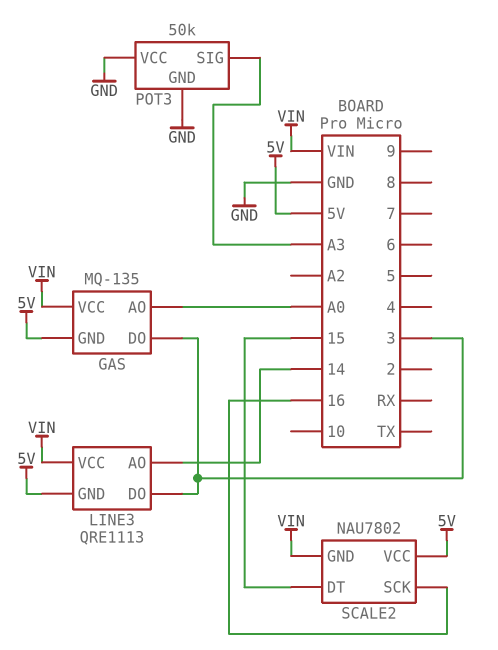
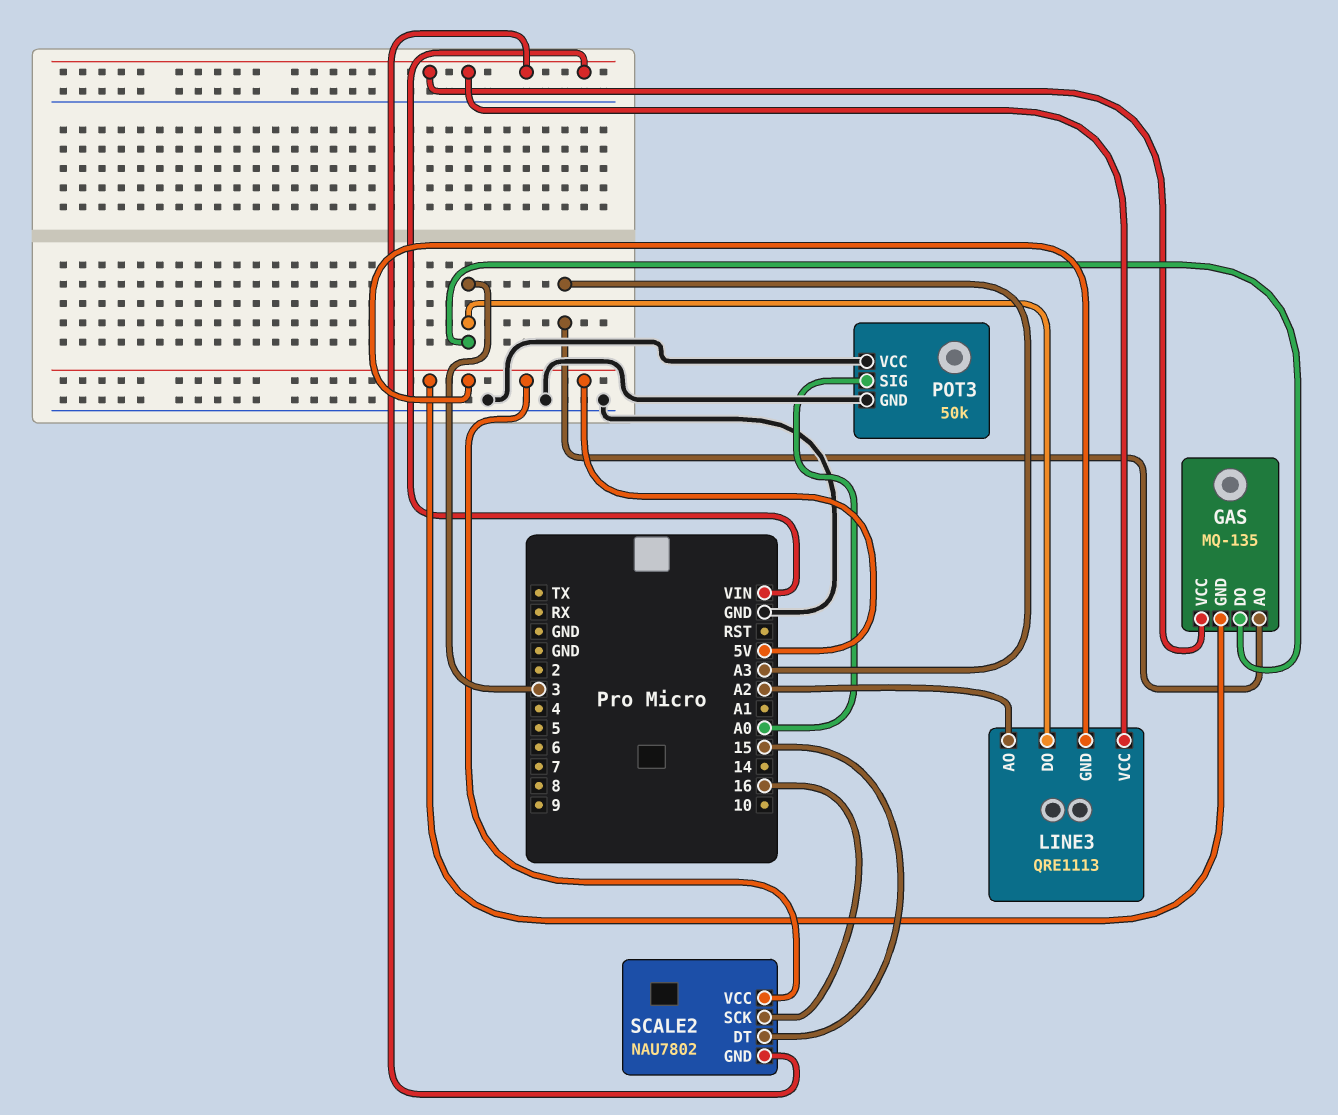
GAS pin AO: A0 -> A3
LINE3 pin AO: 14 -> A2
POT3 pin SIG: A3 -> A0

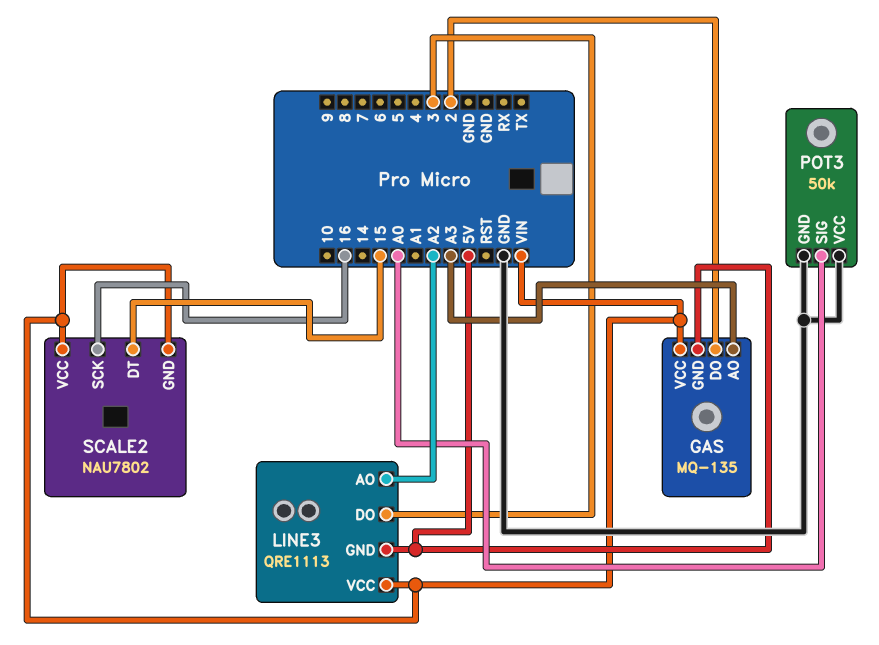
GAS pin DO: 3 -> 2
SCALE2 pin VCC: 5V -> VIN

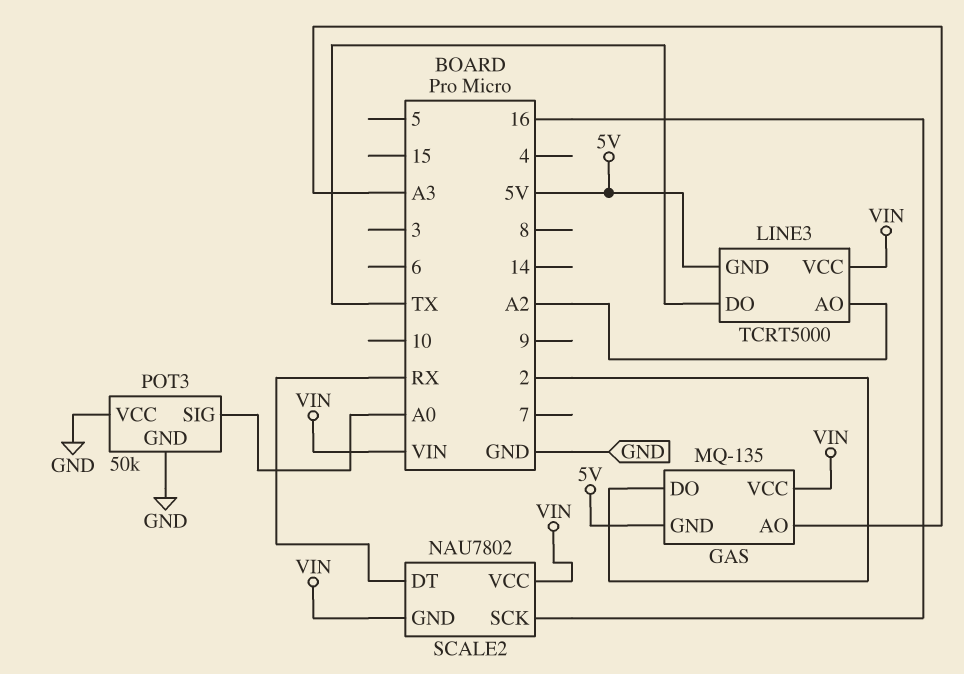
LINE3: QRE1113 -> TCRT5000
LINE3 pin DO: 3 -> TX
SCALE2 pin DT: 15 -> RX

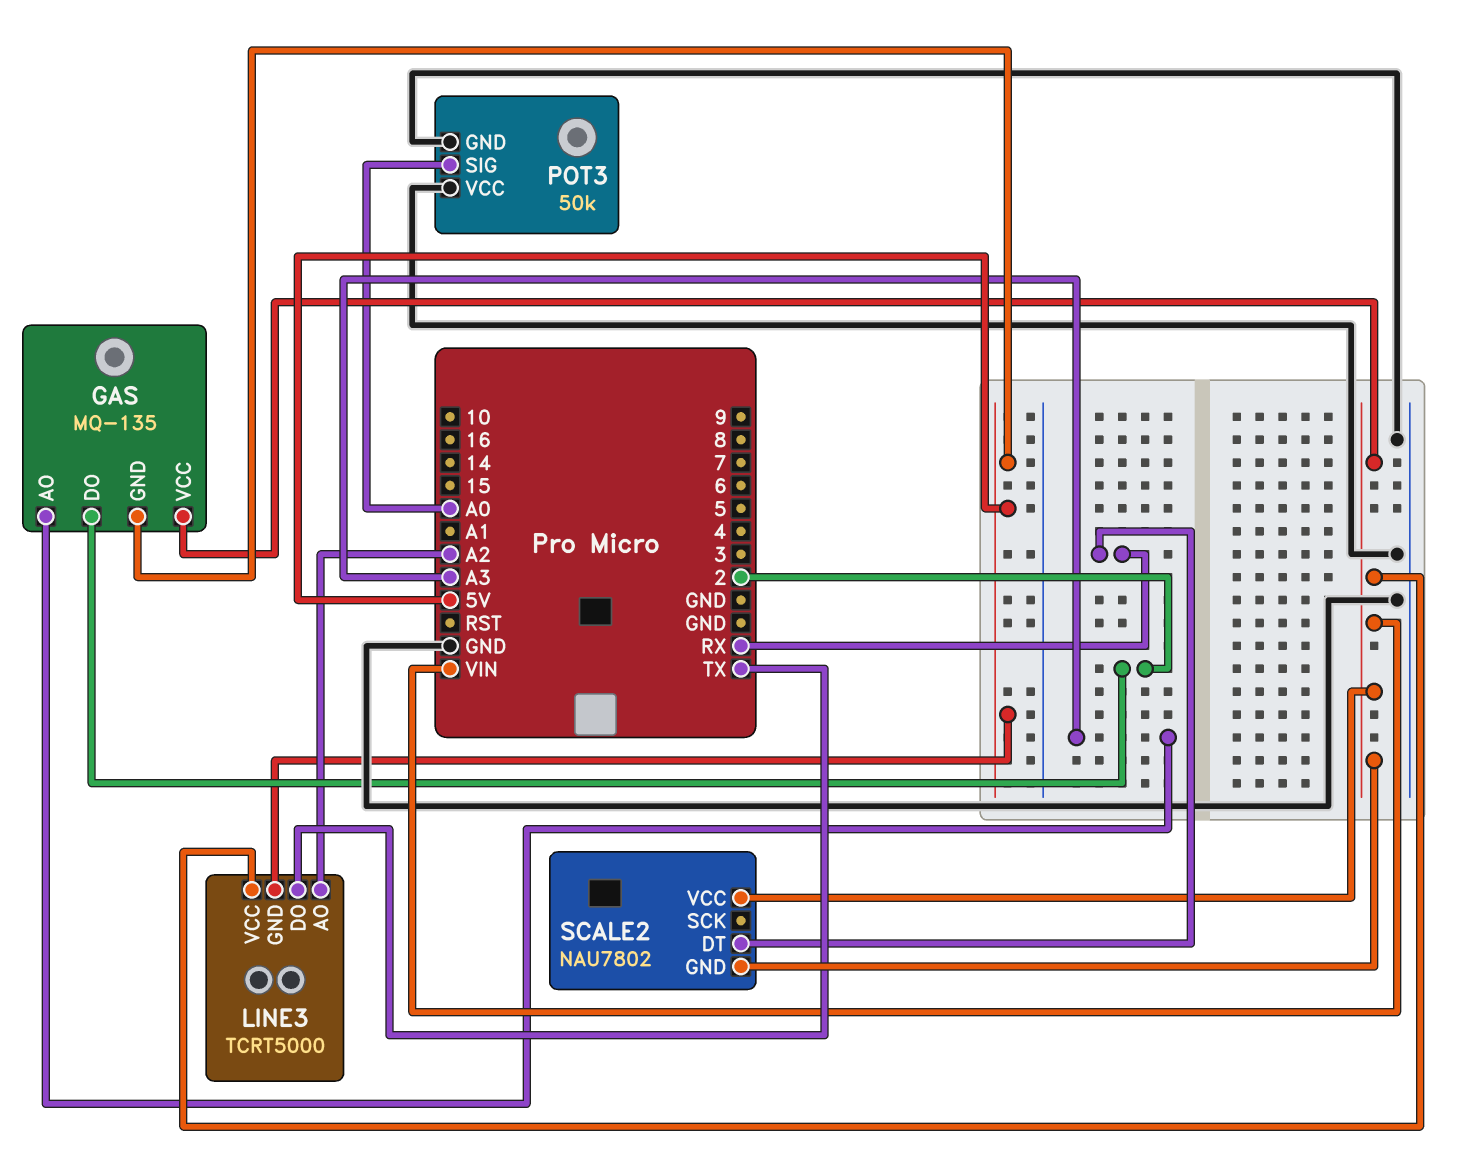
SCALE2 pin SCK: 16 -> none

